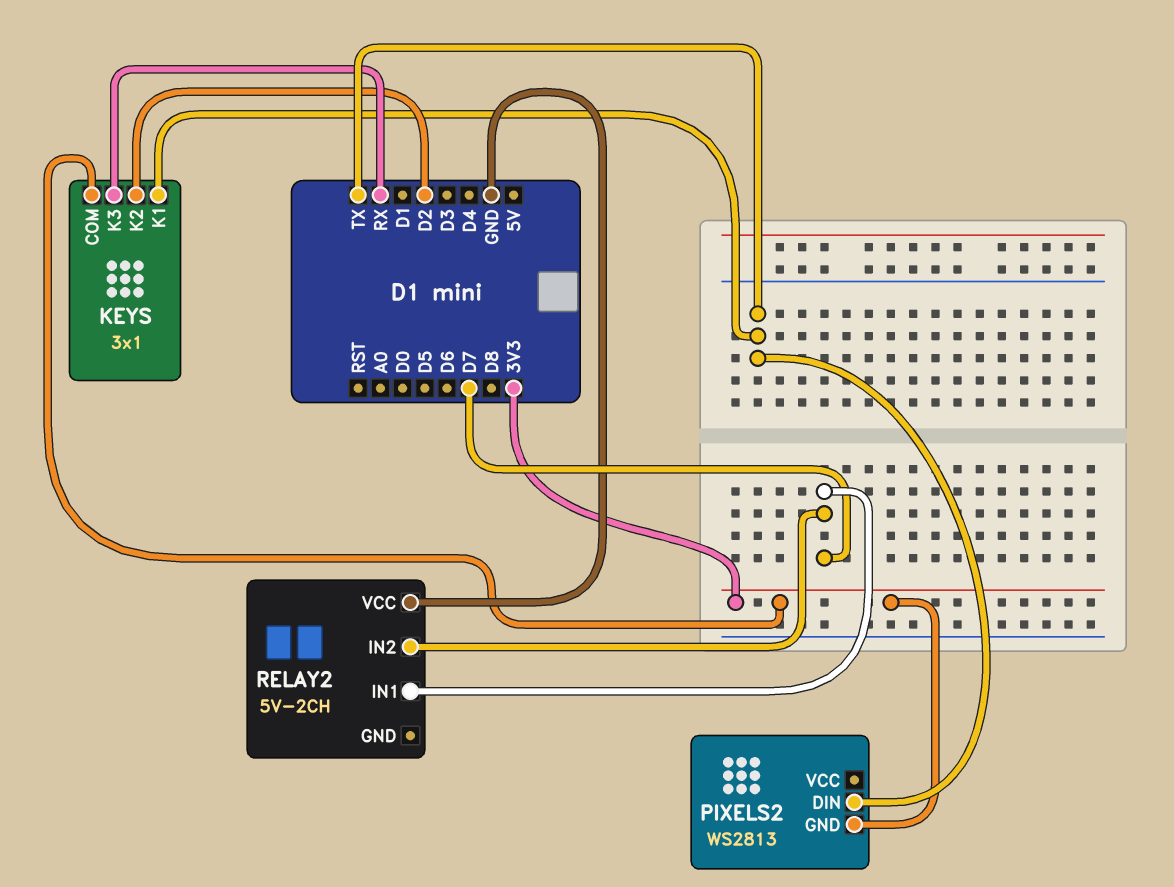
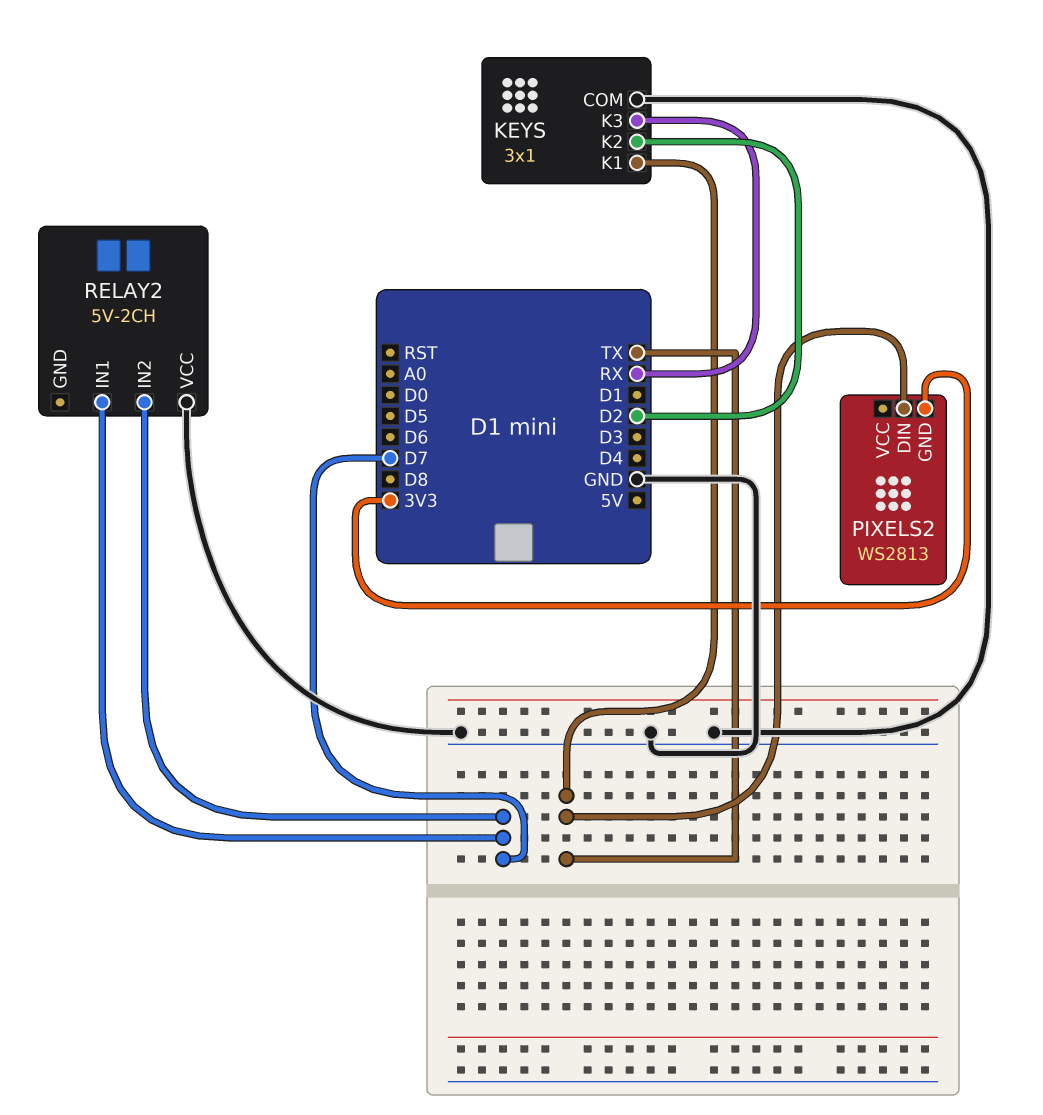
KEYS pin COM: 3V3 -> GND

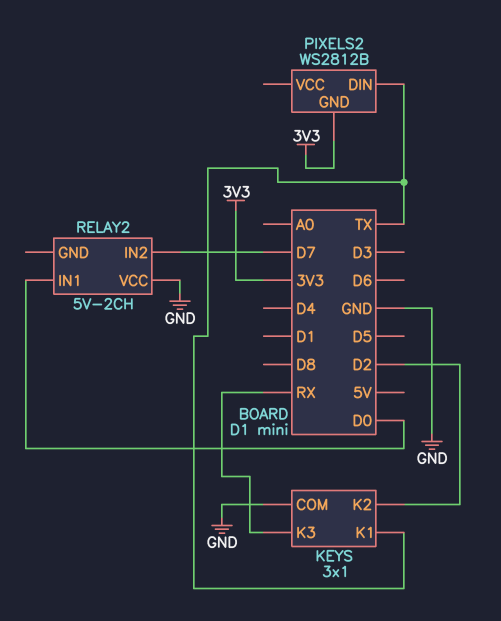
PIXELS2: WS2813 -> WS2812B
RELAY2 pin IN1: D7 -> D0

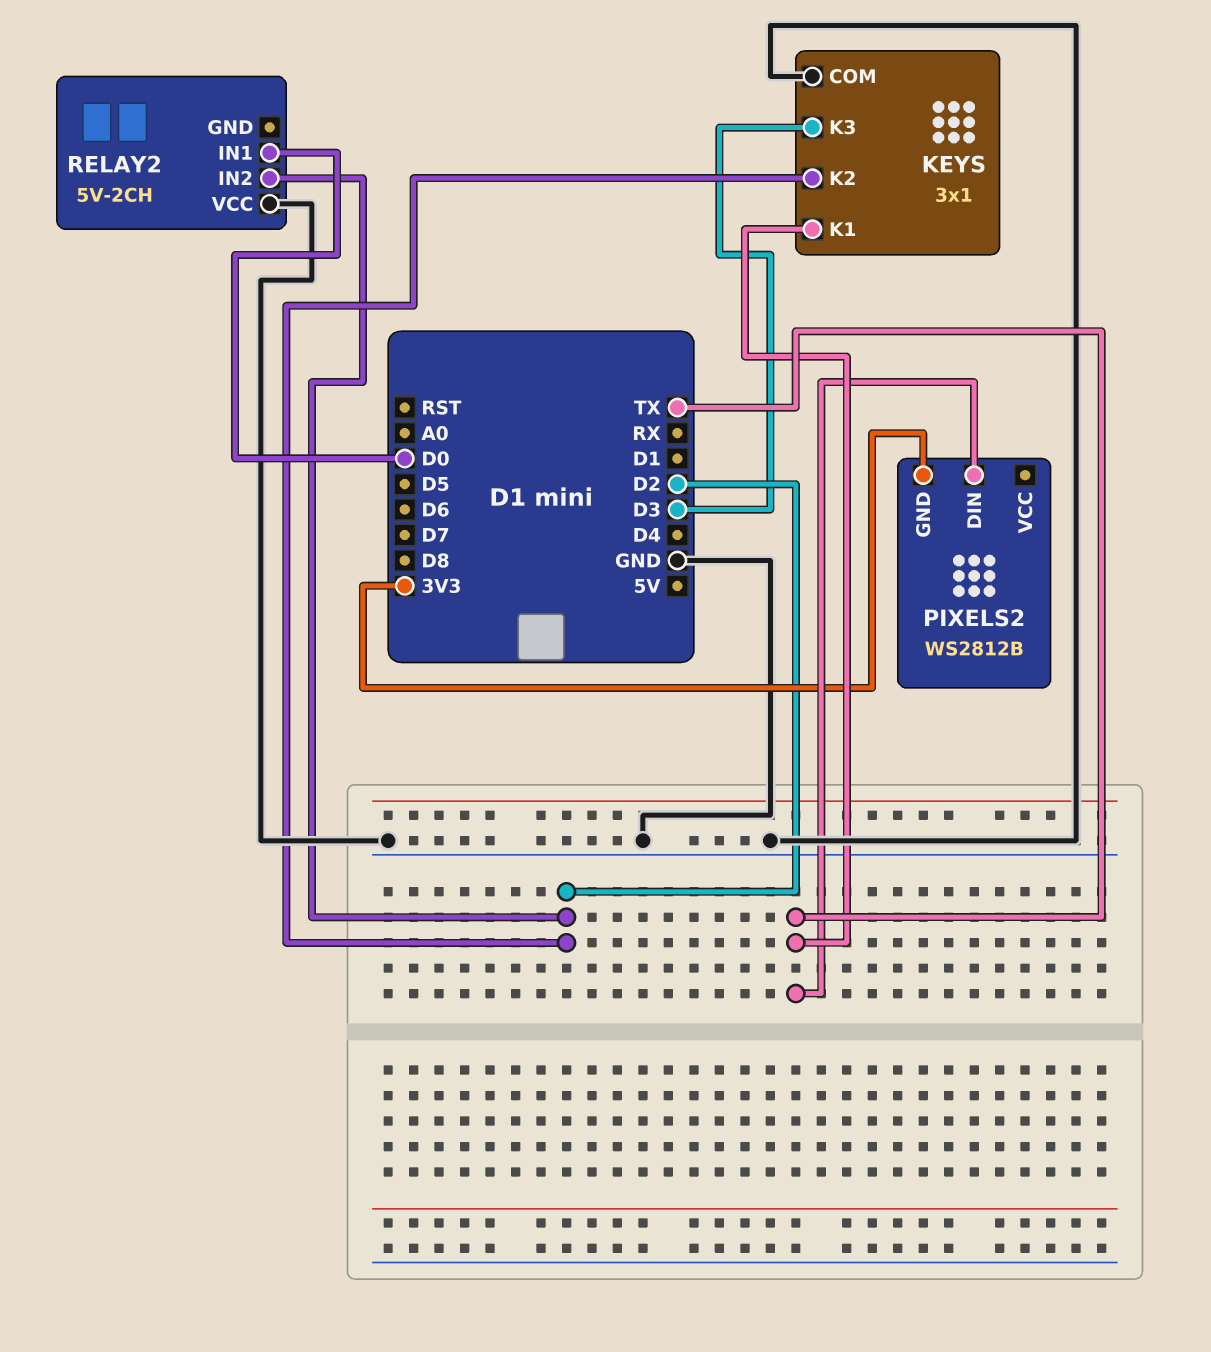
KEYS pin K3: RX -> D3
RELAY2 pin IN2: D7 -> D2

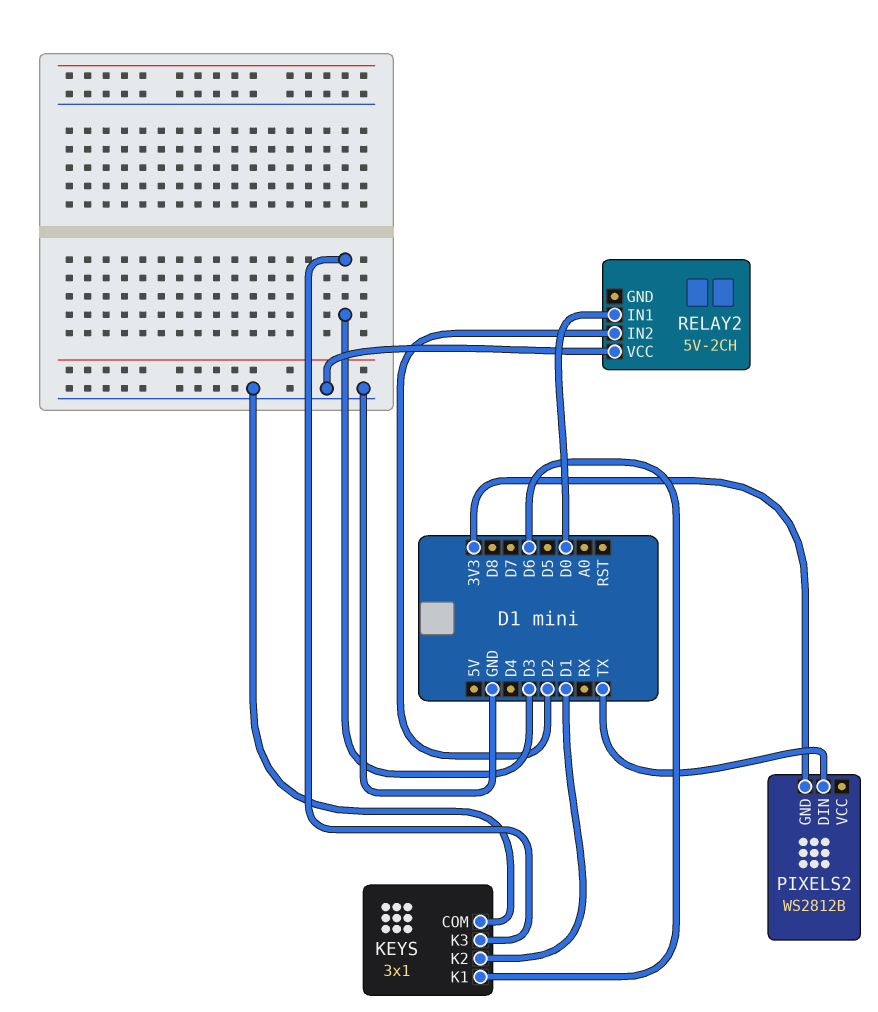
KEYS pin K1: TX -> D6
KEYS pin K2: D2 -> D1

